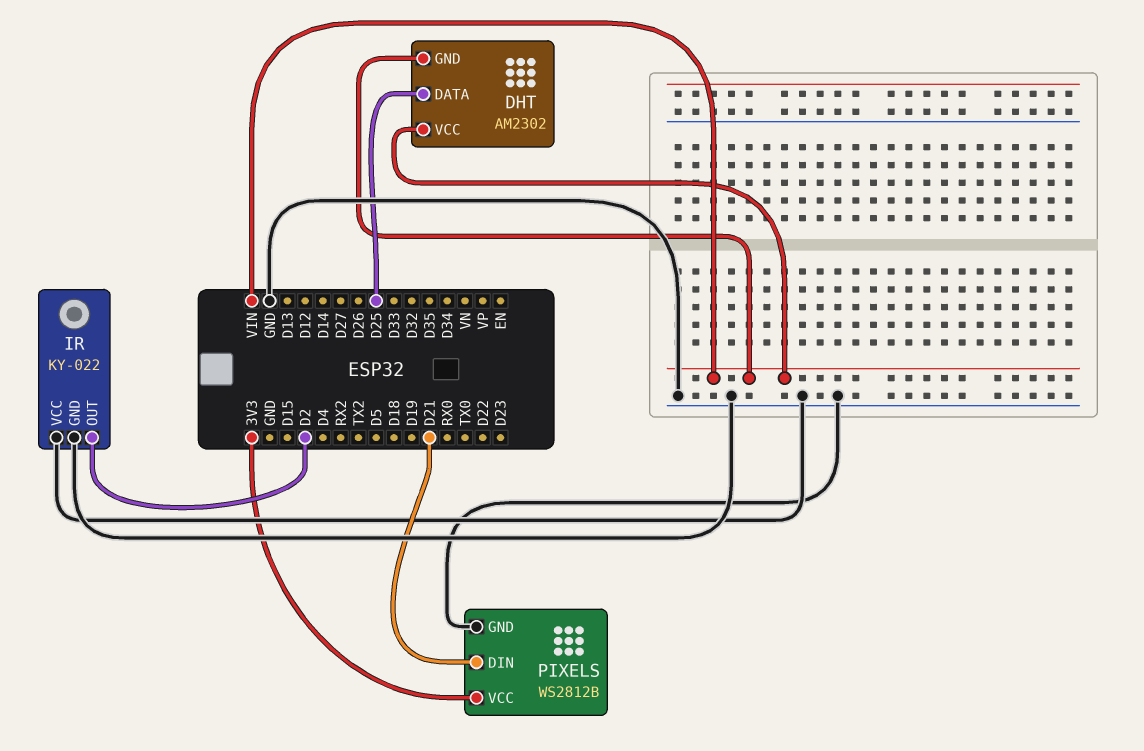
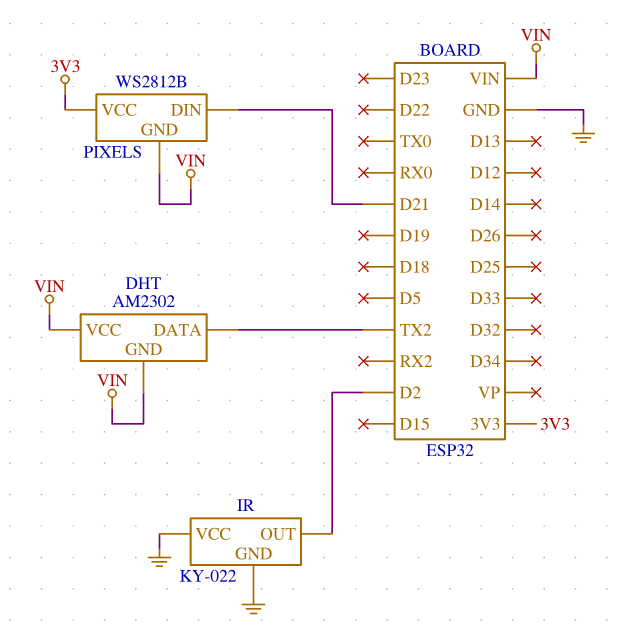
DHT pin DATA: D25 -> TX2
PIXELS pin GND: GND -> VIN

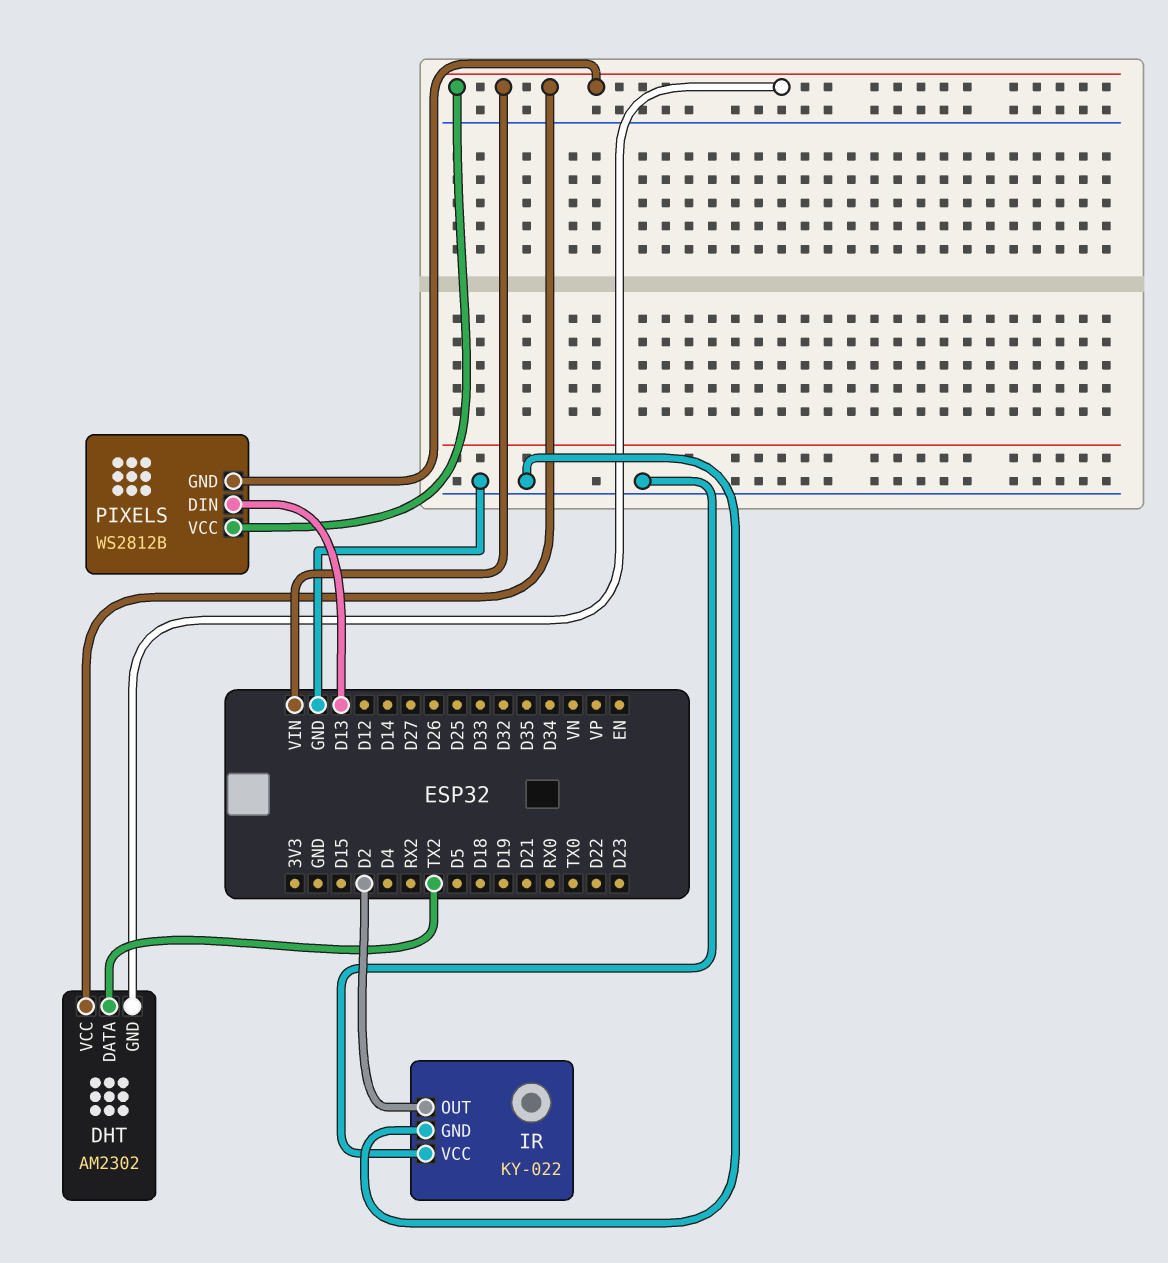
PIXELS pin DIN: D21 -> D13
PIXELS pin VCC: 3V3 -> VIN

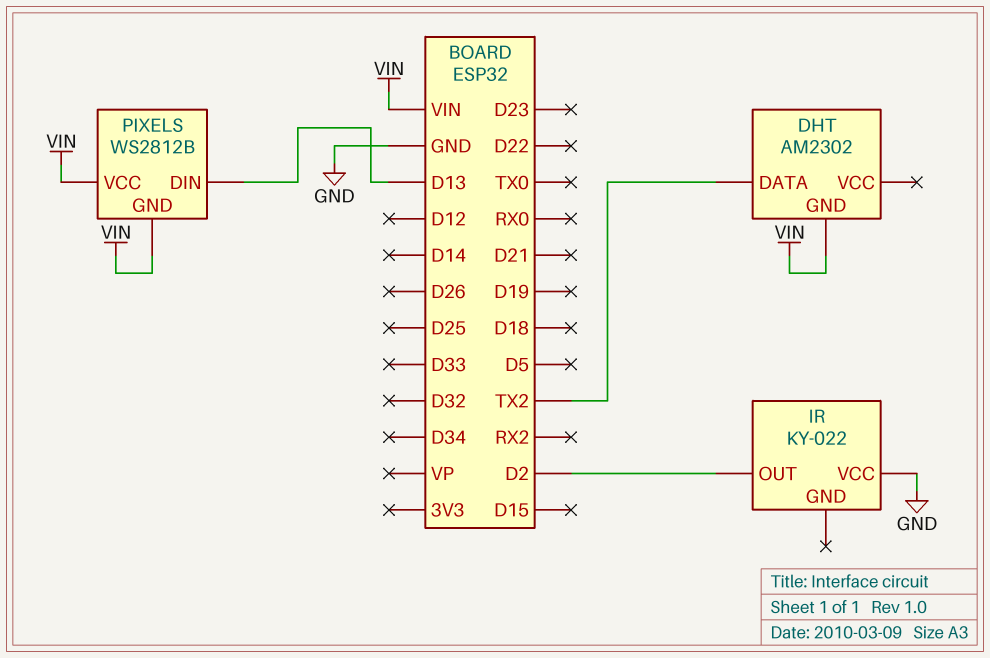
DHT pin VCC: VIN -> none
IR pin GND: GND -> none

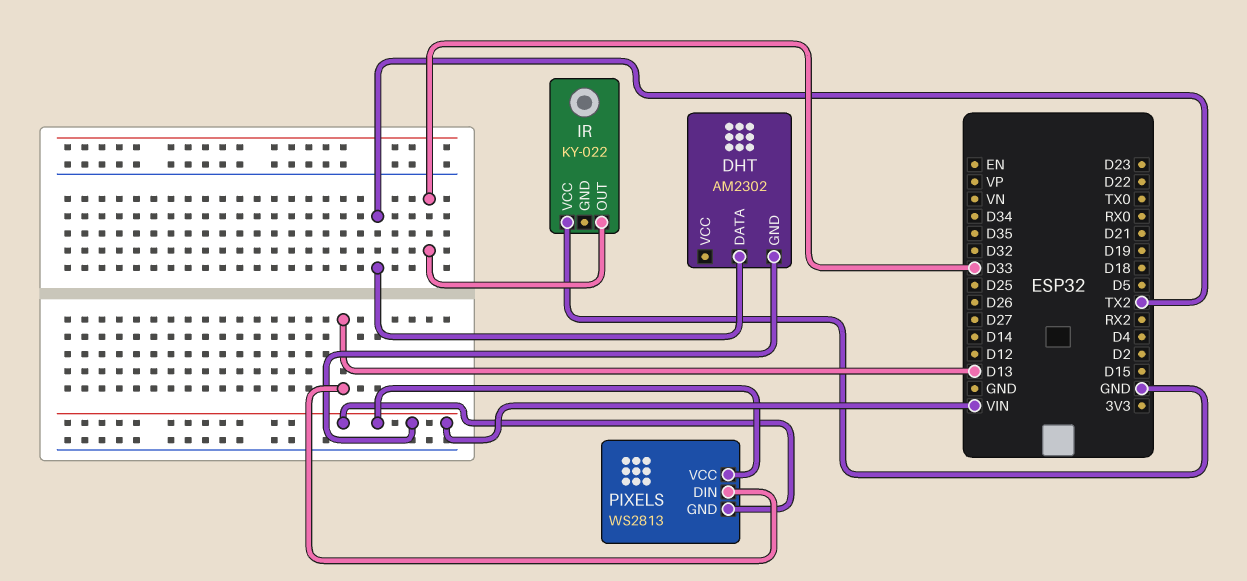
IR pin OUT: D2 -> D33
PIXELS: WS2812B -> WS2813

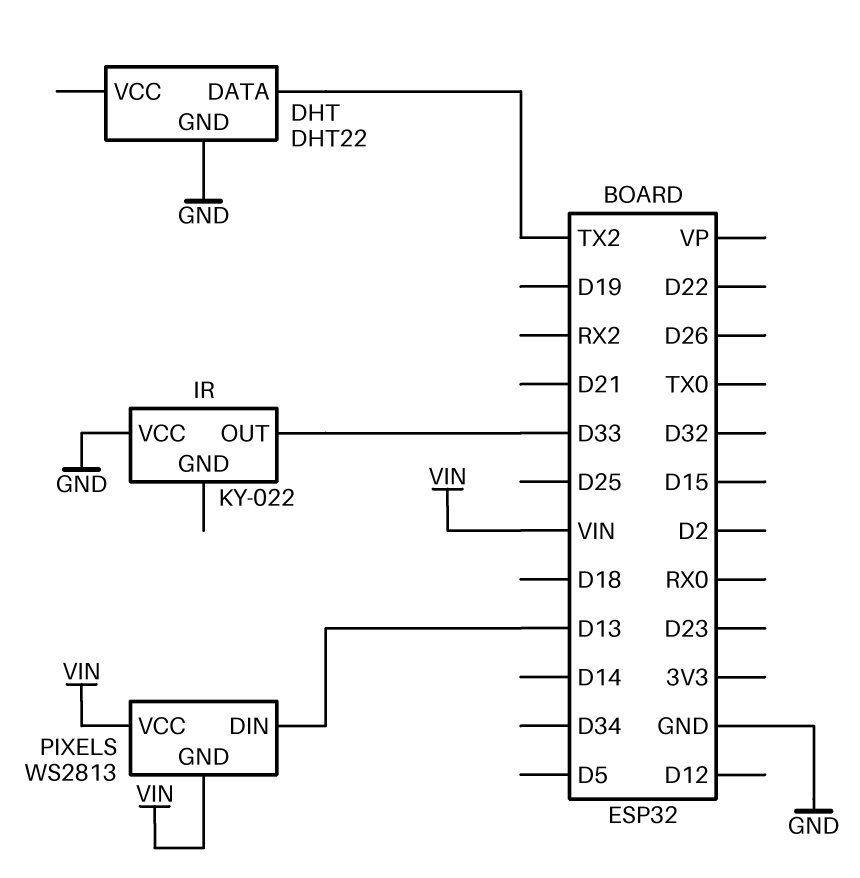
DHT: AM2302 -> DHT22
DHT pin GND: VIN -> GND

